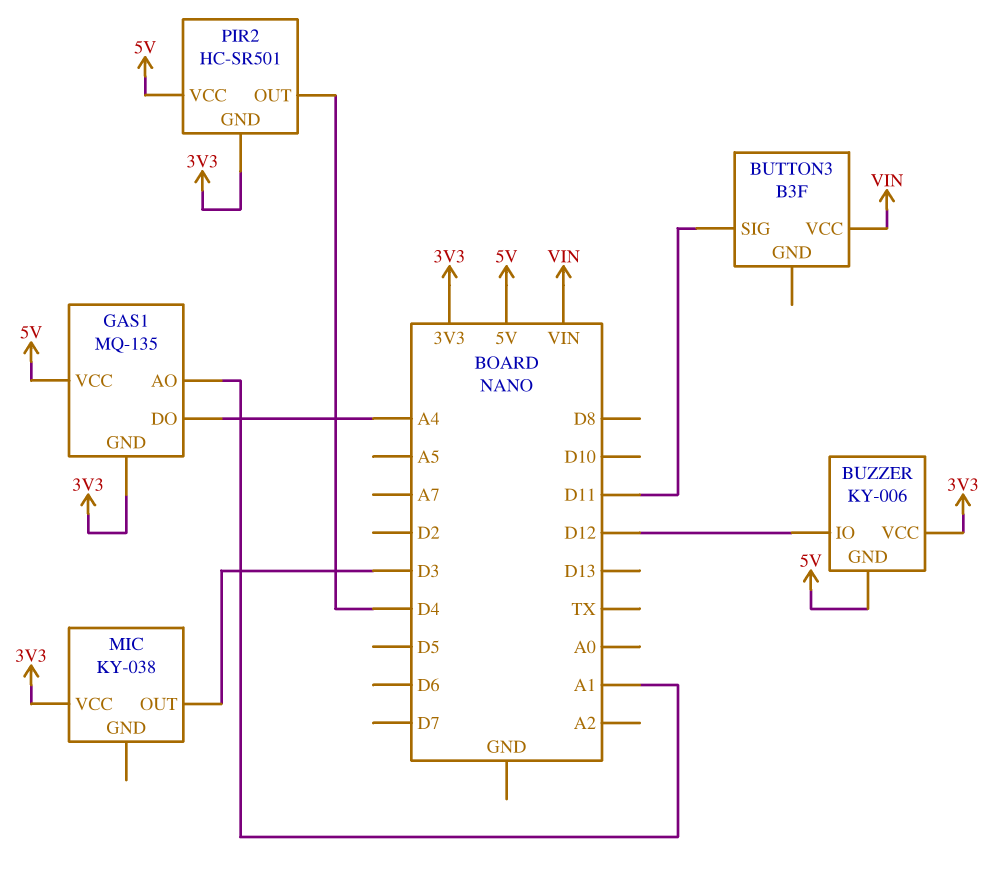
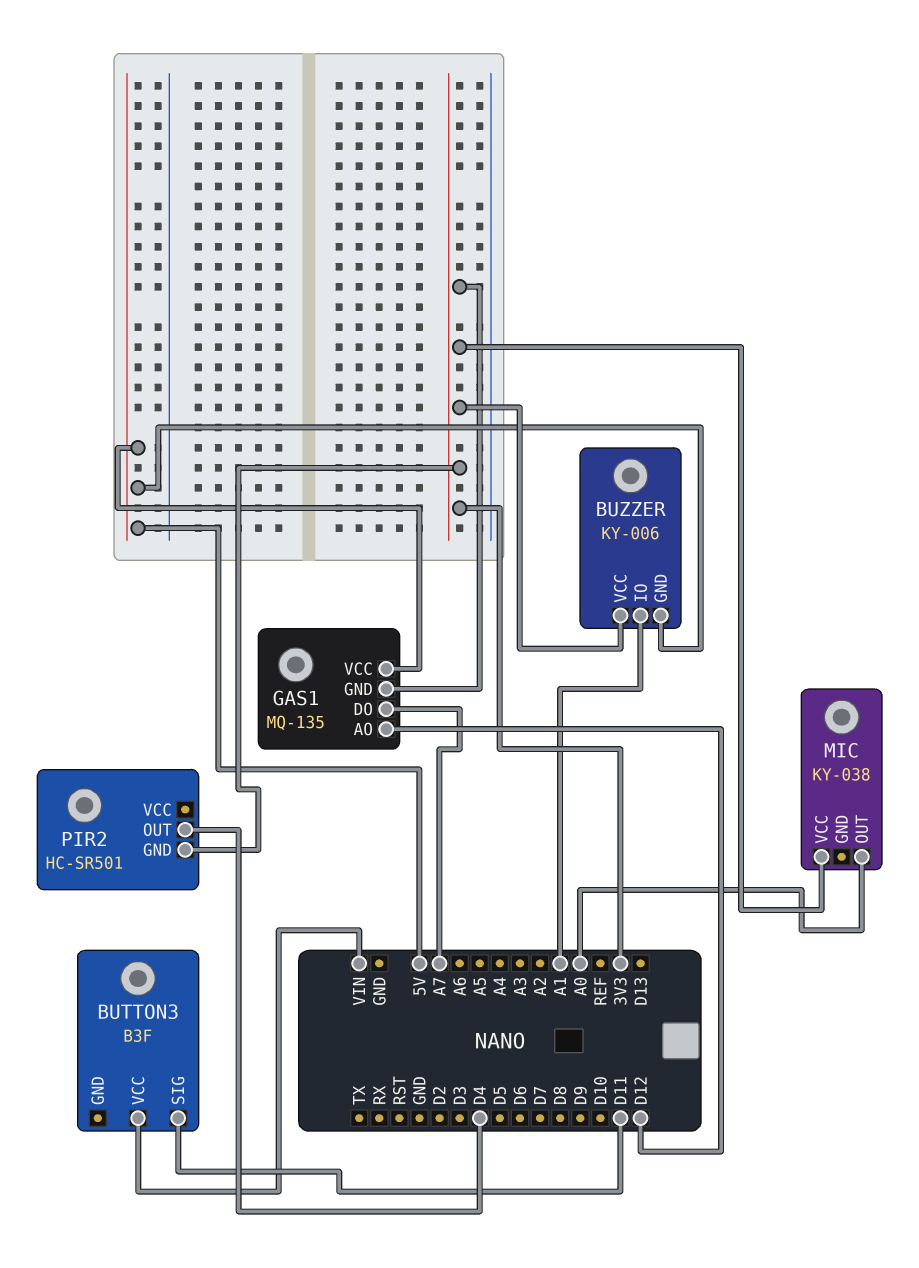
BUZZER pin IO: D12 -> A1
GAS1 pin AO: A1 -> D12
GAS1 pin DO: A4 -> A7
MIC pin OUT: D3 -> A0
PIR2 pin VCC: 5V -> none

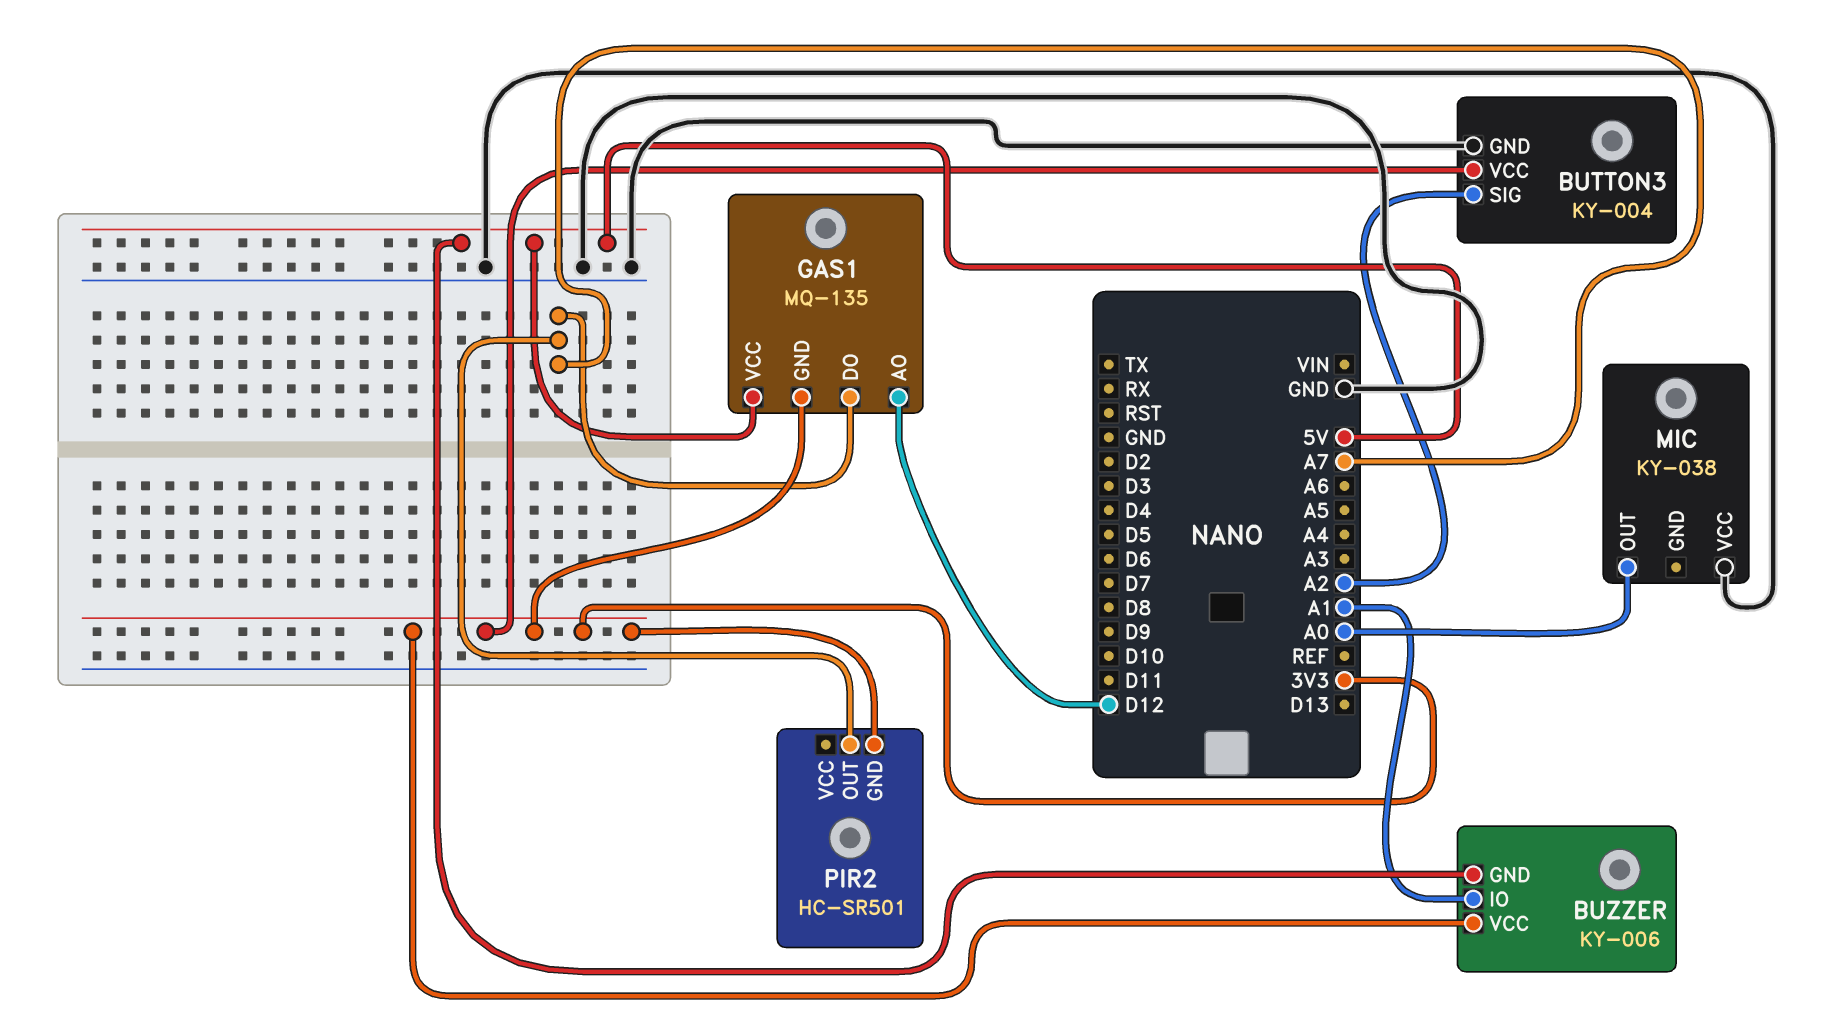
BUTTON3: B3F -> KY-004
BUTTON3 pin GND: none -> GND
BUTTON3 pin SIG: D11 -> A2
BUTTON3 pin VCC: VIN -> 3V3
MIC pin VCC: 3V3 -> GND
PIR2 pin OUT: D4 -> A7

